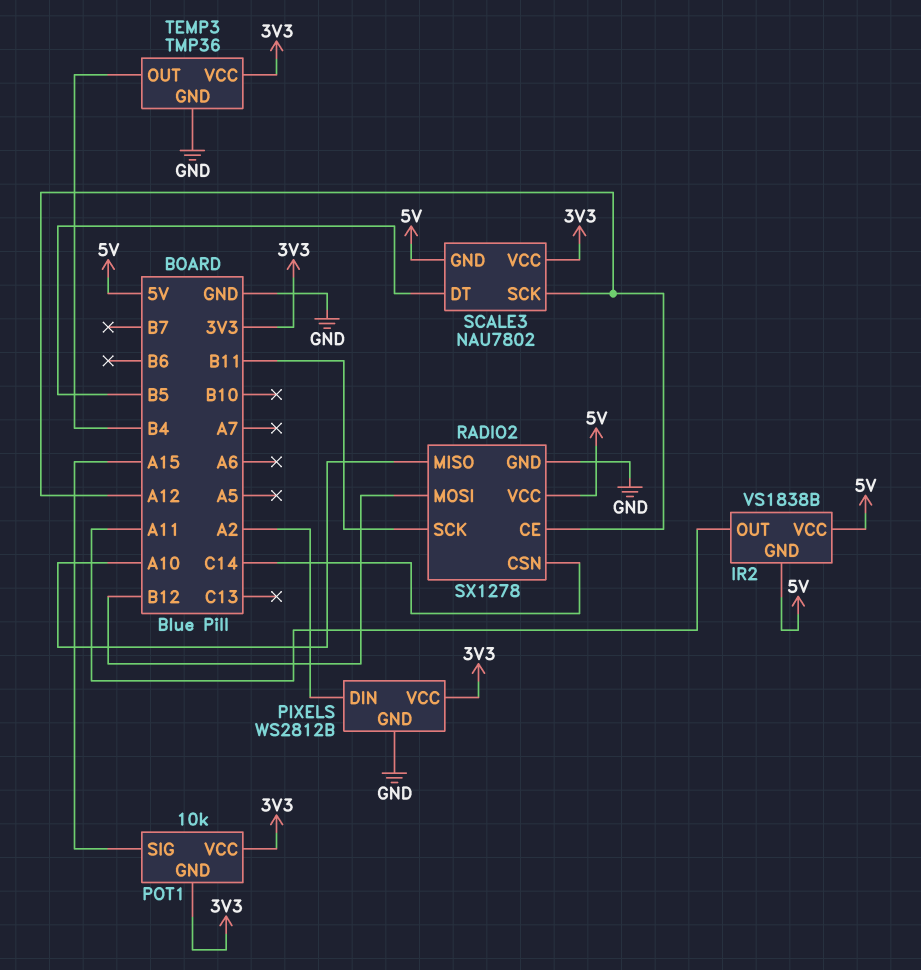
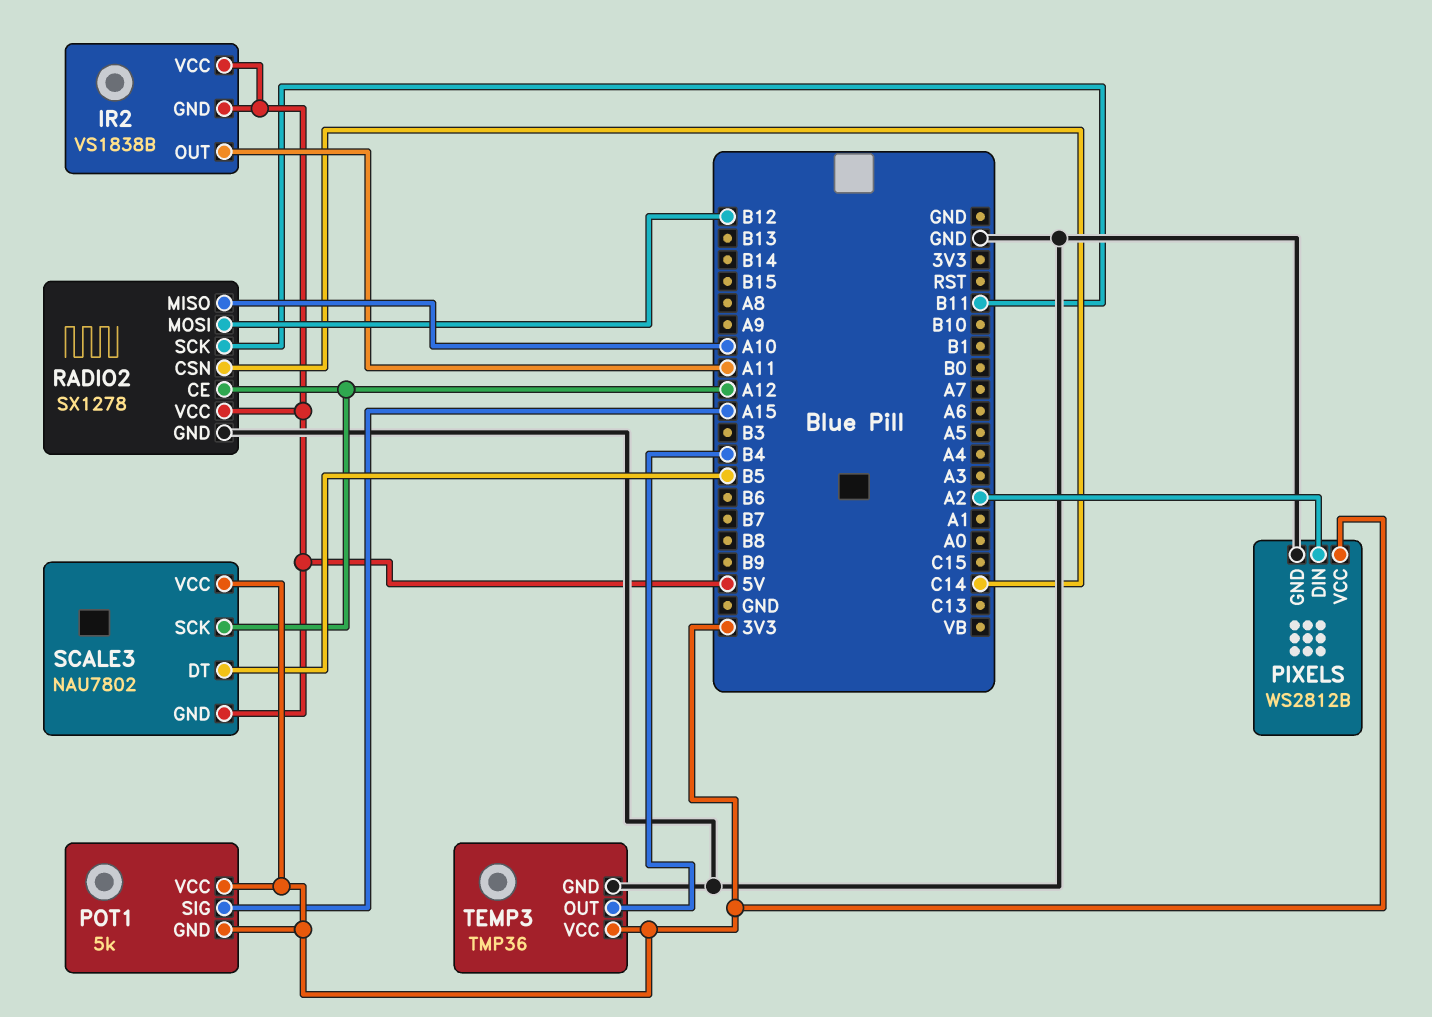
POT1: 10k -> 5k

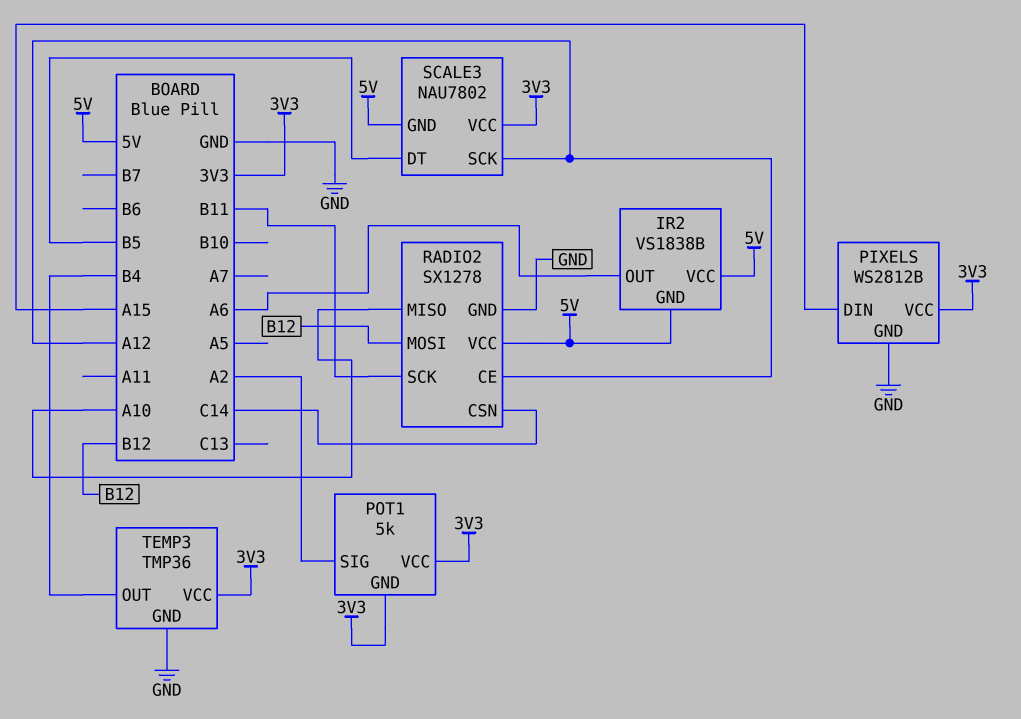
IR2 pin OUT: A11 -> A6
PIXELS pin DIN: A2 -> A15
POT1 pin SIG: A15 -> A2

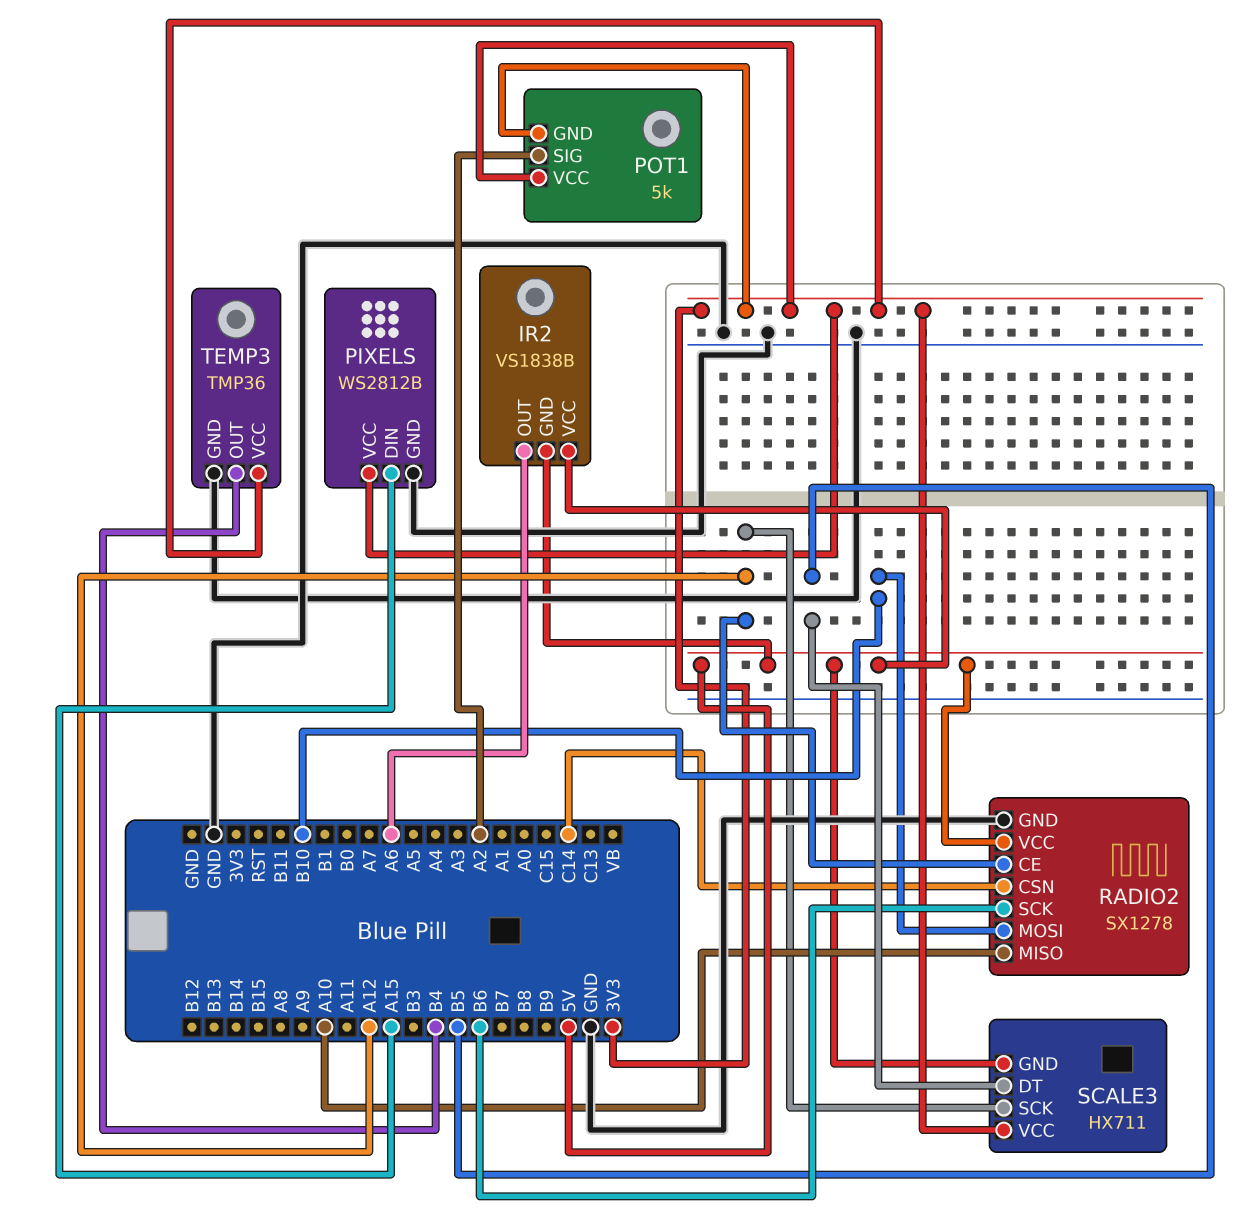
RADIO2 pin MOSI: B12 -> B10
RADIO2 pin SCK: B11 -> B6
SCALE3: NAU7802 -> HX711

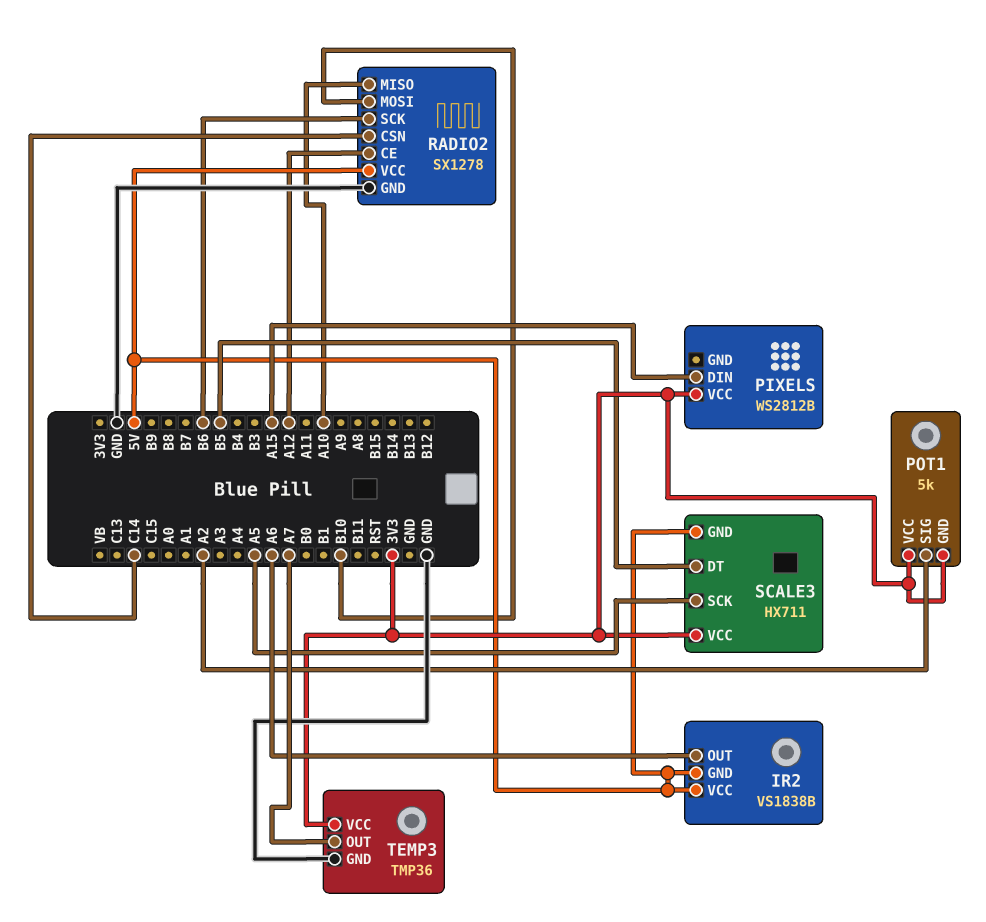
PIXELS pin GND: GND -> none
SCALE3 pin SCK: A12 -> A5
TEMP3 pin OUT: B4 -> A7

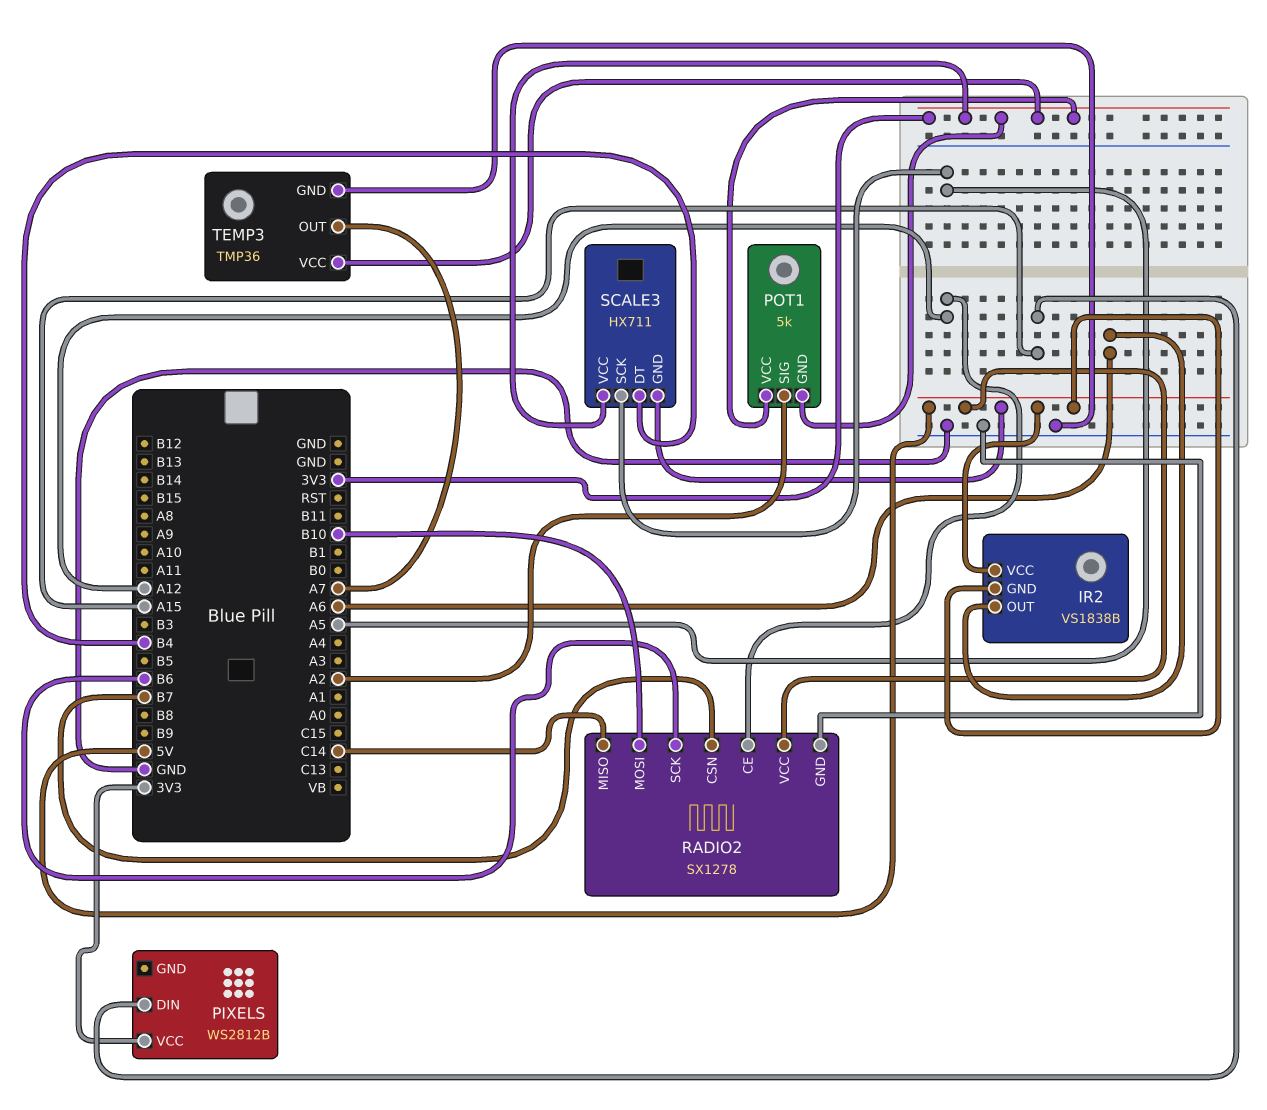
RADIO2 pin CSN: C14 -> B7
RADIO2 pin MISO: A10 -> C14
SCALE3 pin DT: B5 -> B4

